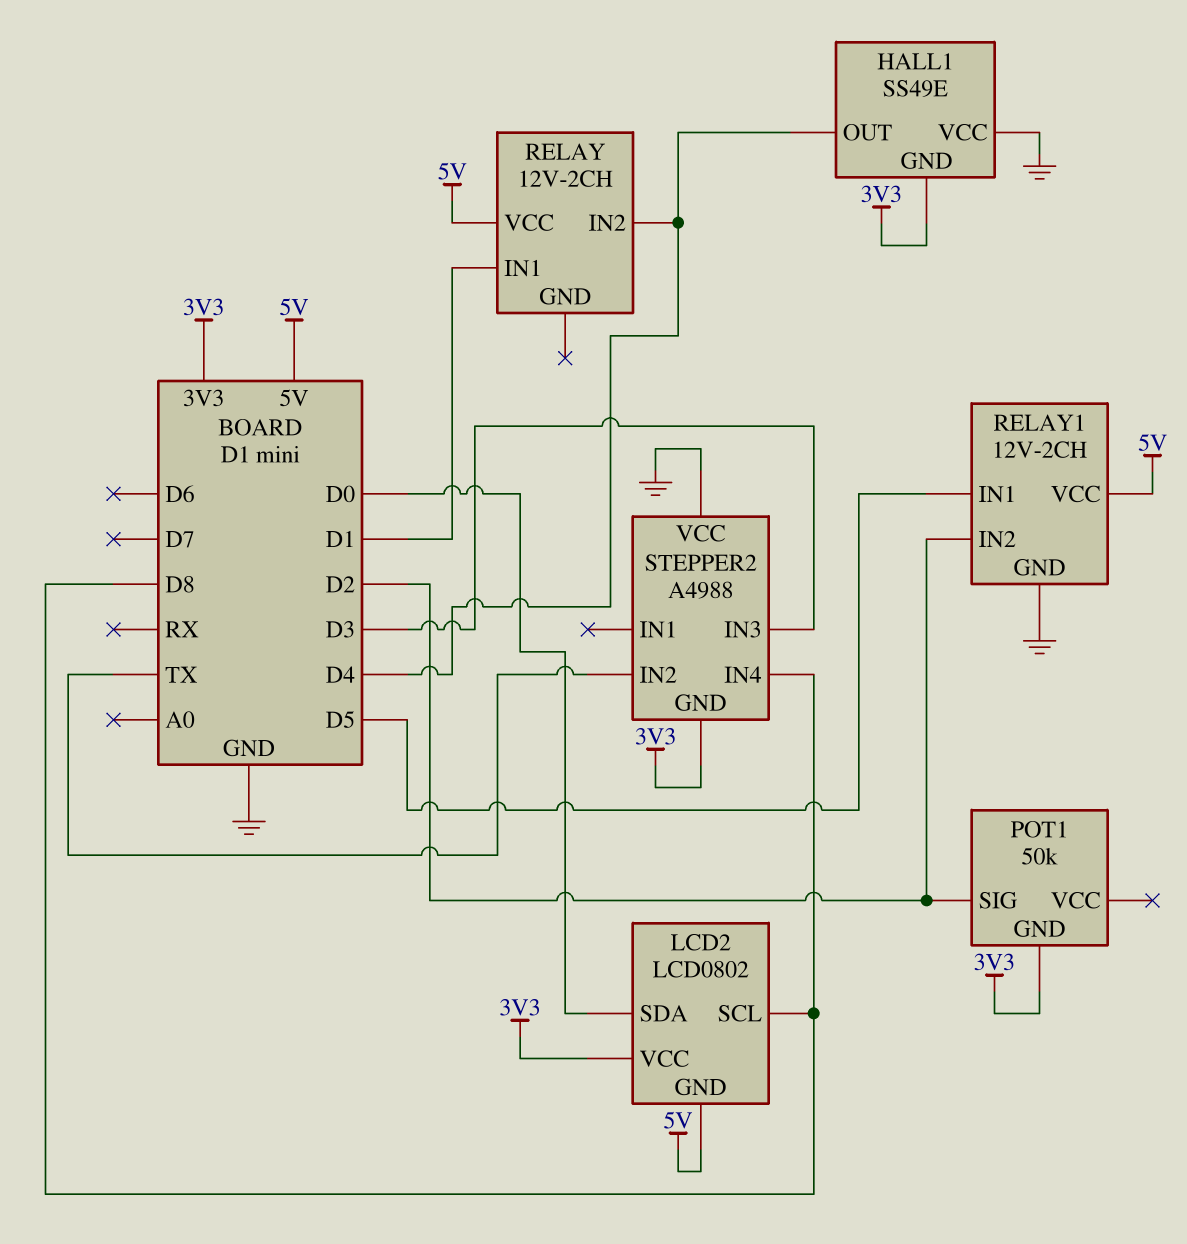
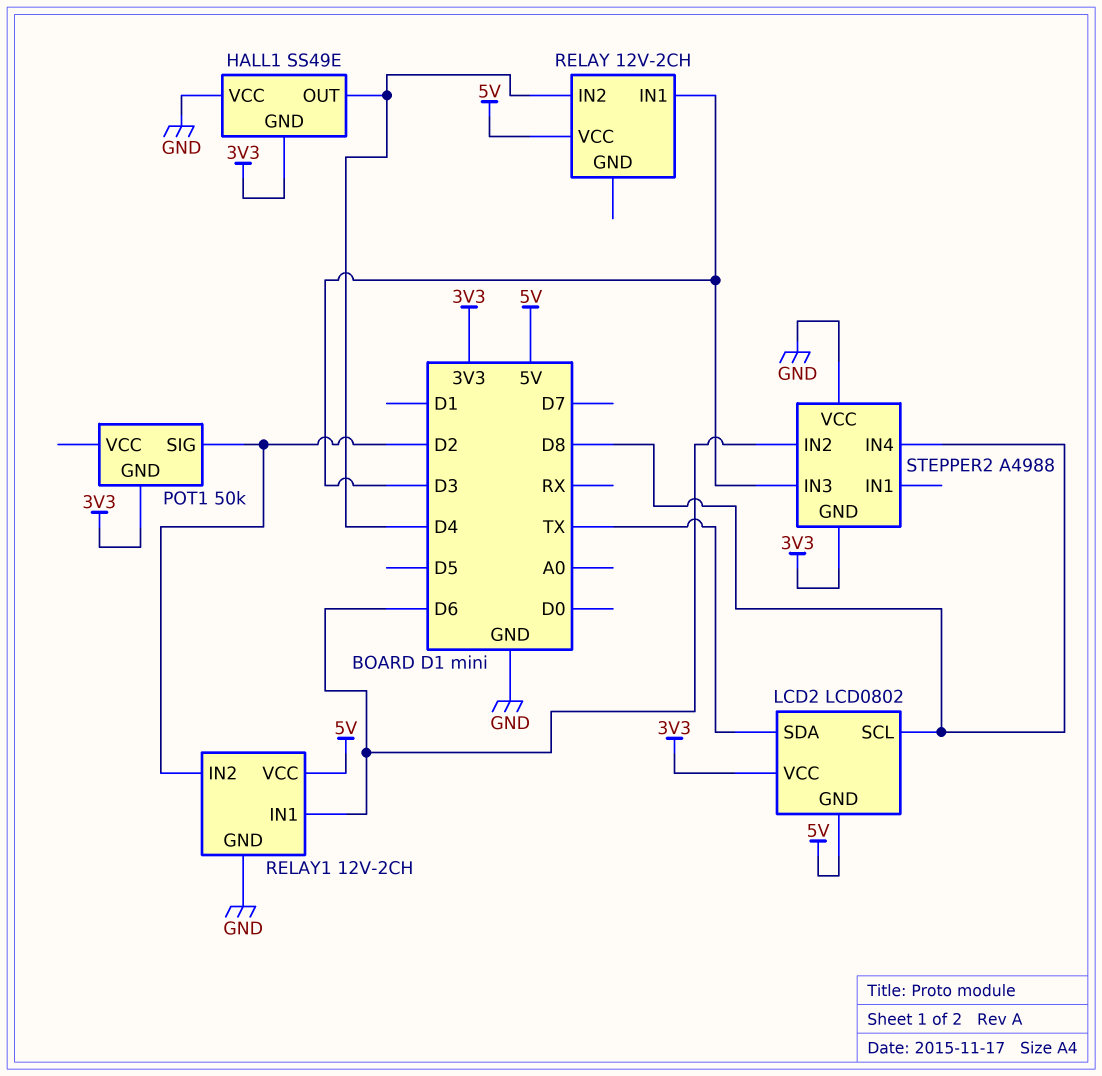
LCD2 pin SDA: D0 -> TX
RELAY pin IN1: D1 -> D3
RELAY1 pin IN1: D5 -> D6
STEPPER2 pin IN2: TX -> D6

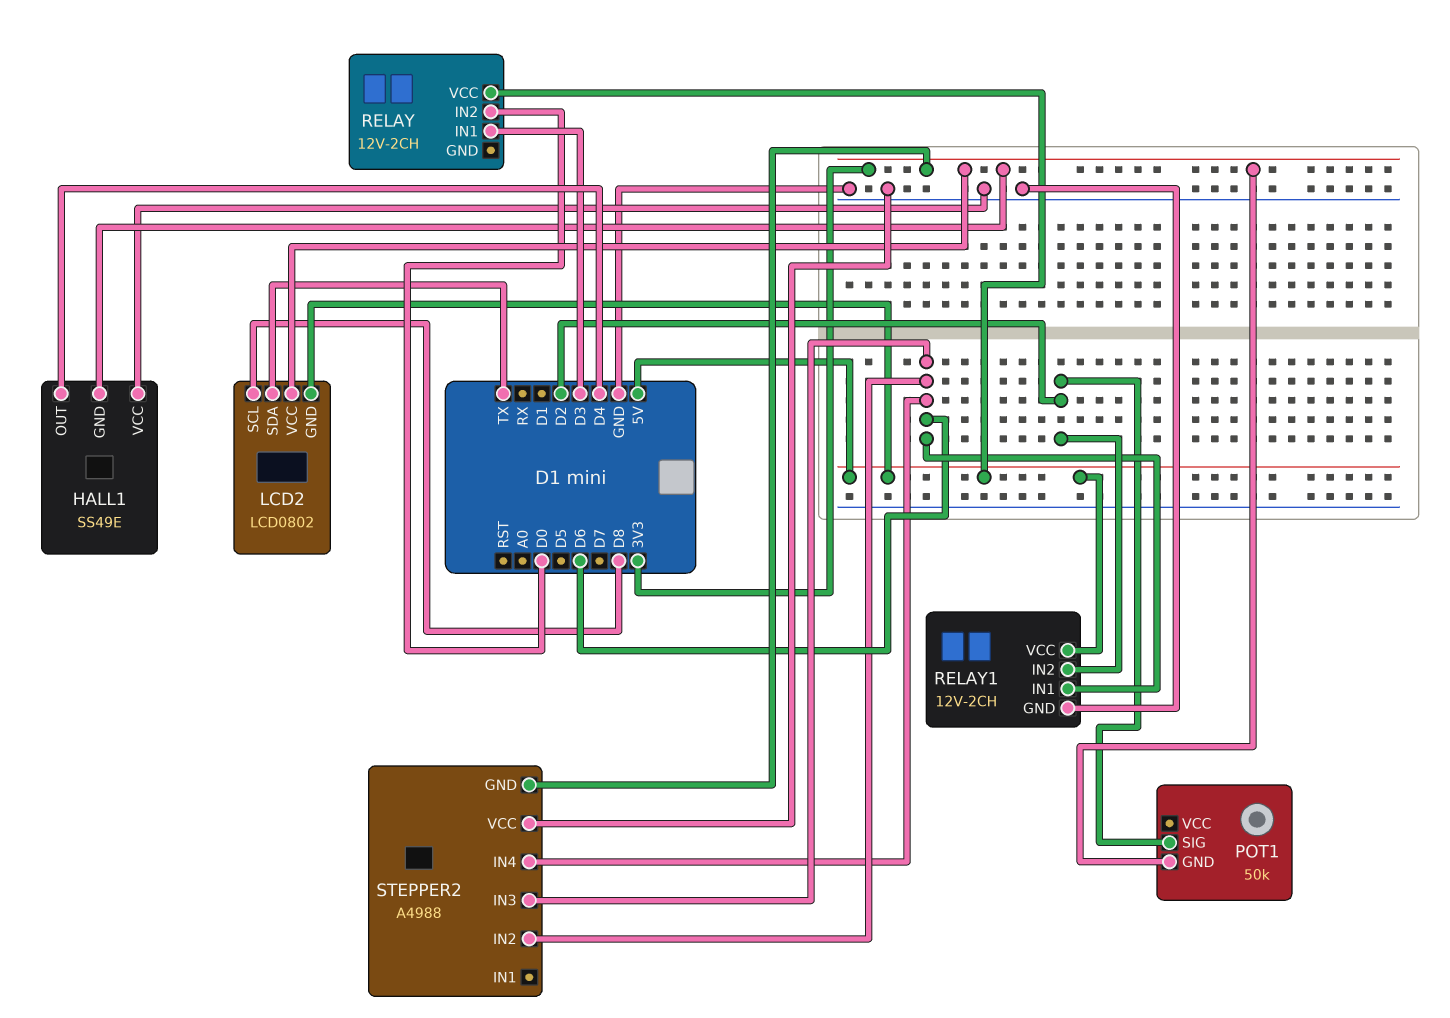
RELAY pin IN2: D4 -> D0
STEPPER2 pin IN3: D3 -> D6
STEPPER2 pin IN4: D8 -> D6

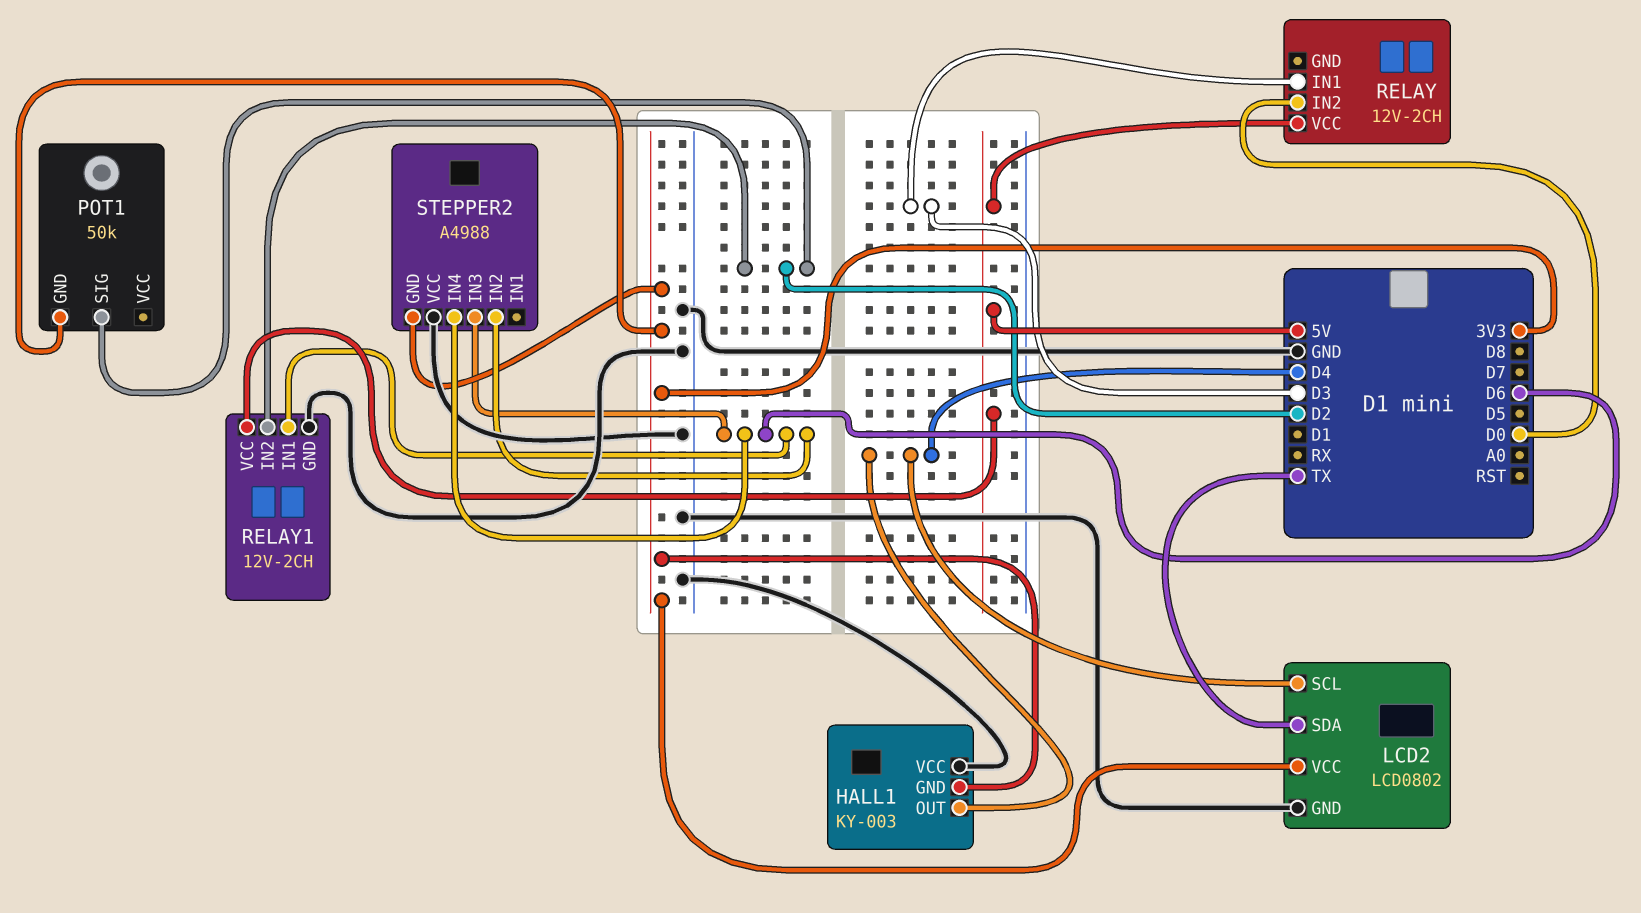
HALL1: SS49E -> KY-003
LCD2 pin GND: 5V -> GND
LCD2 pin SCL: D8 -> D4

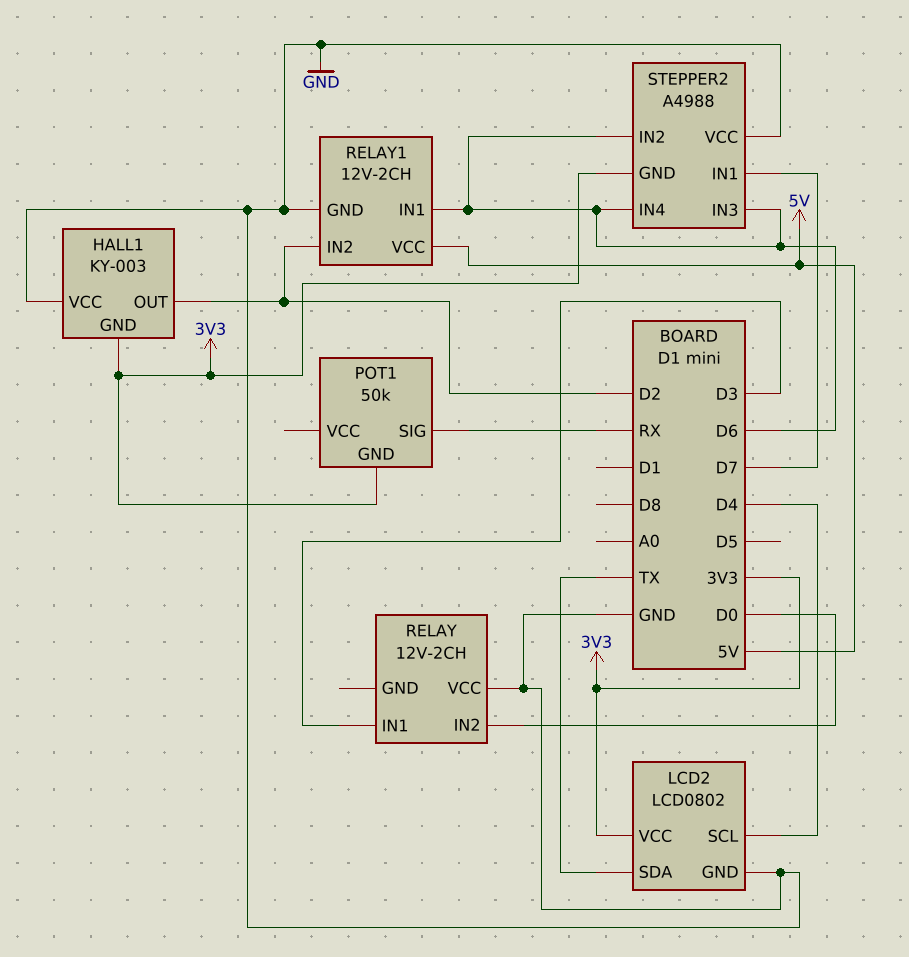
HALL1 pin OUT: D4 -> D2
POT1 pin SIG: D2 -> RX
RELAY pin VCC: 5V -> GND
STEPPER2 pin IN1: none -> D7

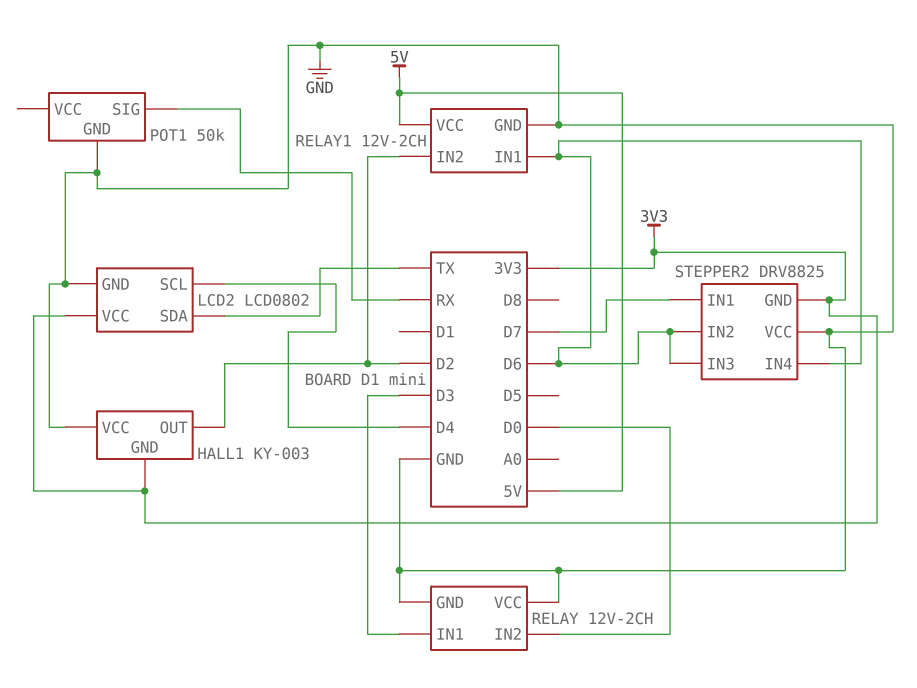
POT1 pin GND: 3V3 -> GND
RELAY pin GND: none -> GND
STEPPER2: A4988 -> DRV8825

